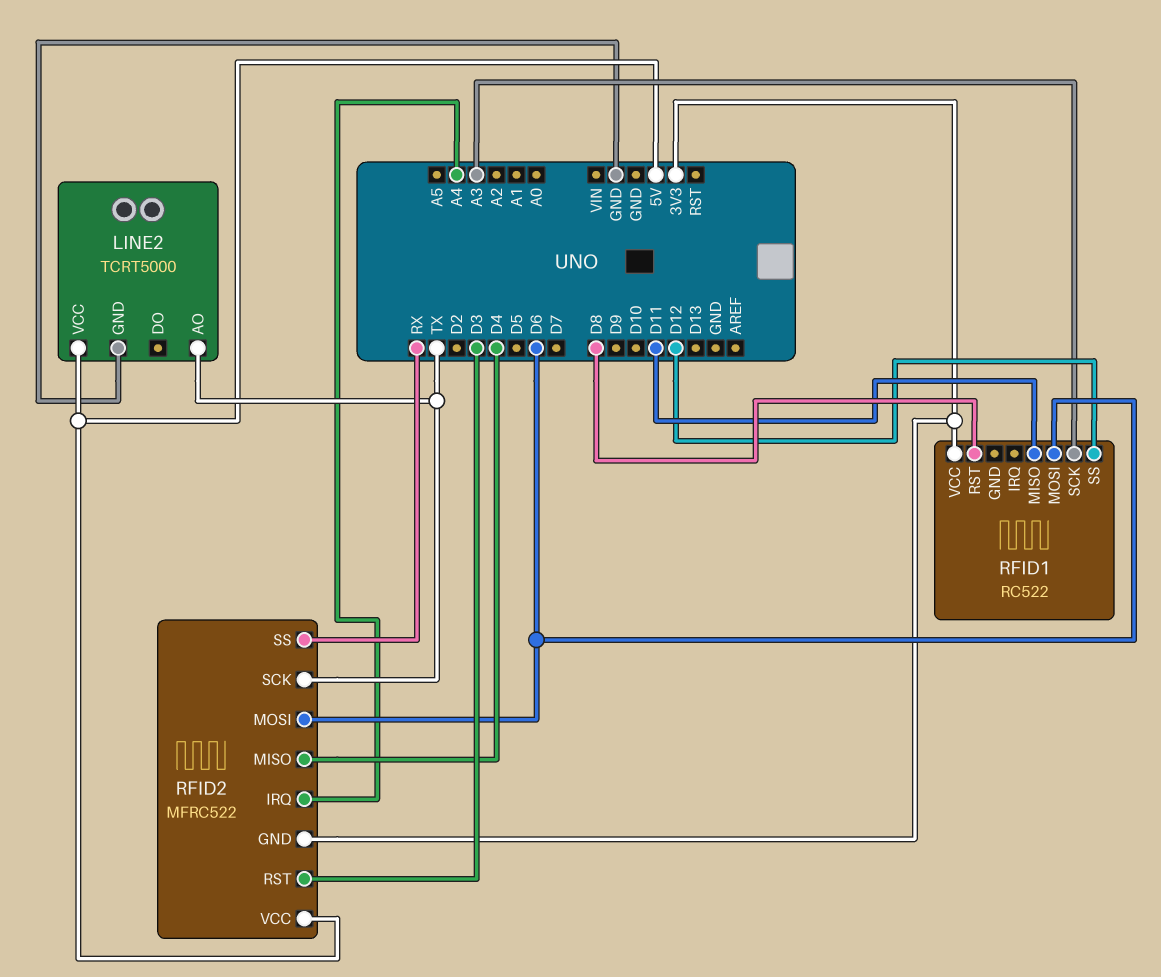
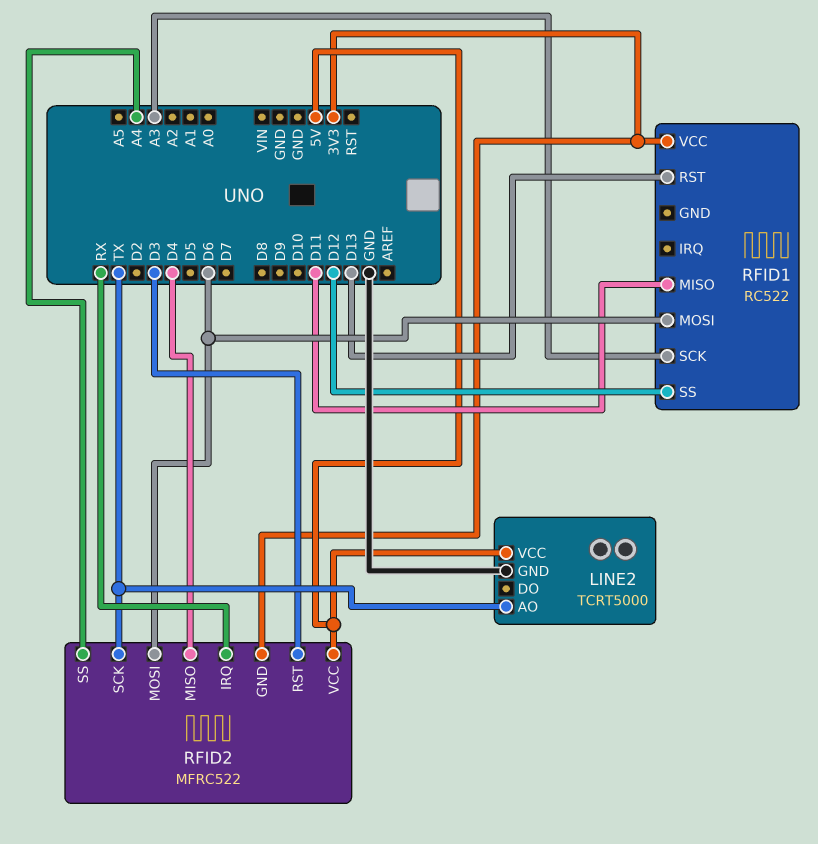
RFID1 pin RST: D8 -> D13
RFID2 pin IRQ: A4 -> RX
RFID2 pin SS: RX -> A4

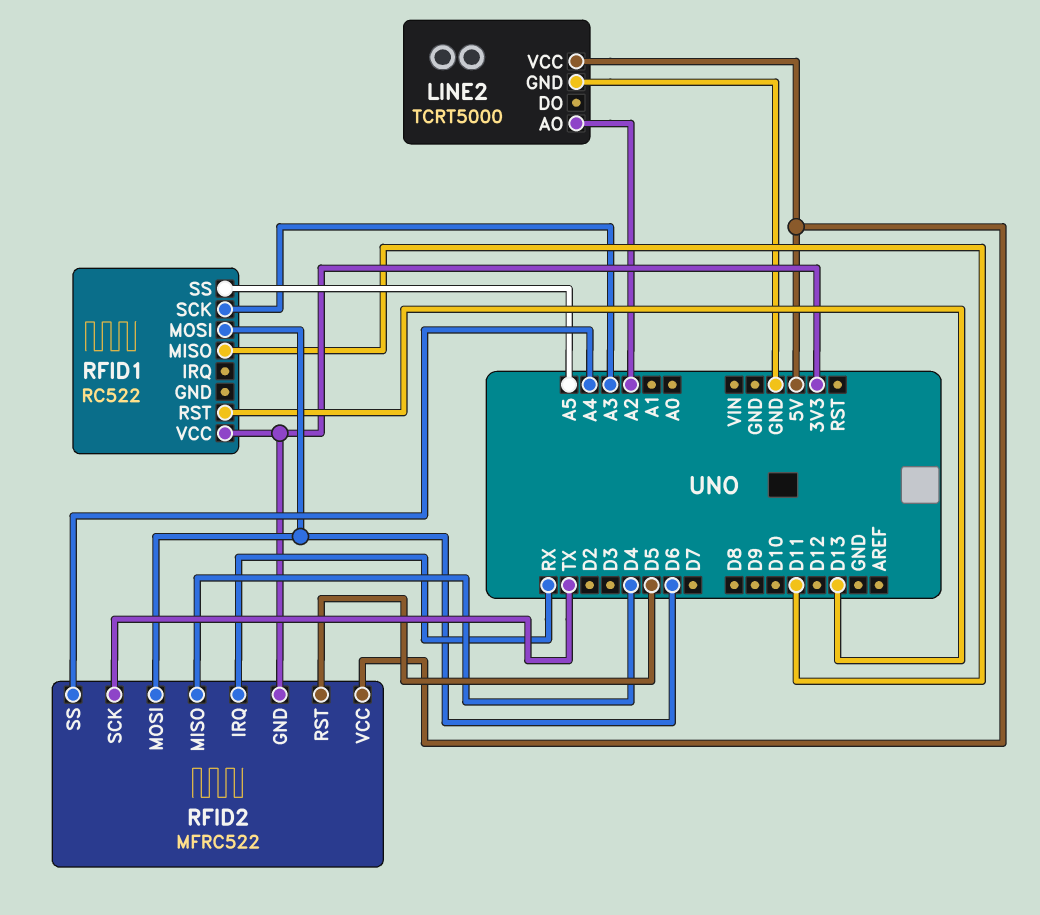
LINE2 pin AO: TX -> A2
RFID1 pin SS: D12 -> A5
RFID2 pin RST: D3 -> D5

